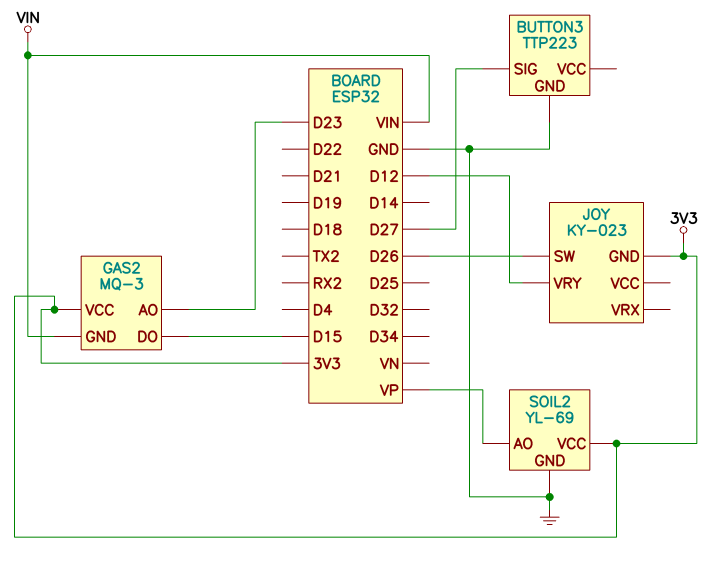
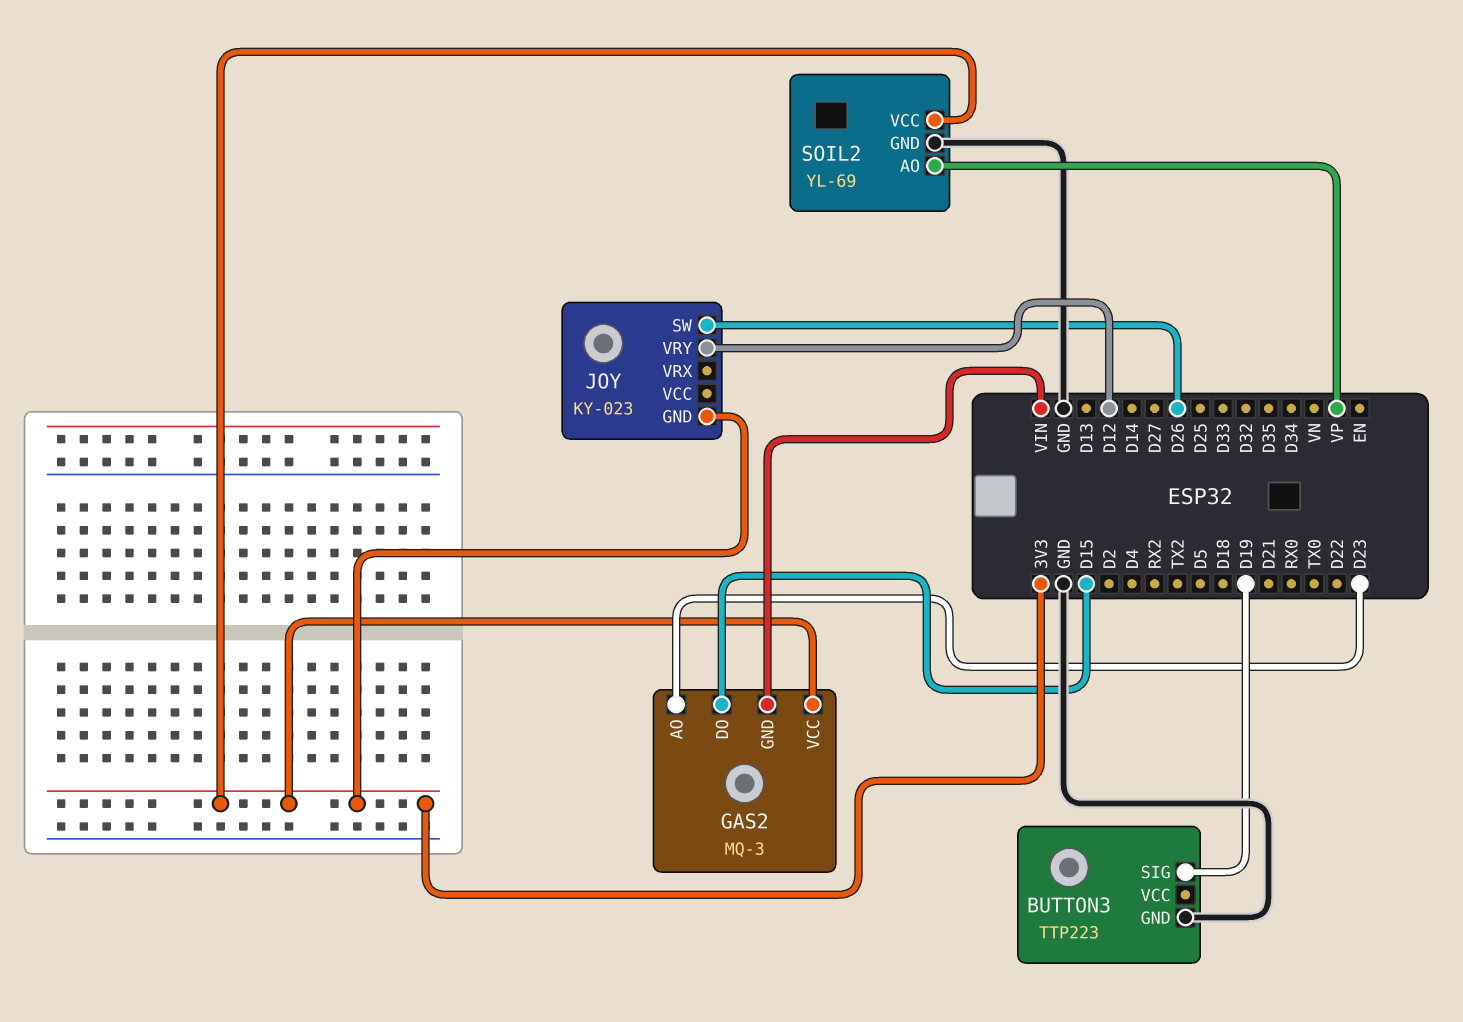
BUTTON3 pin SIG: D27 -> D19

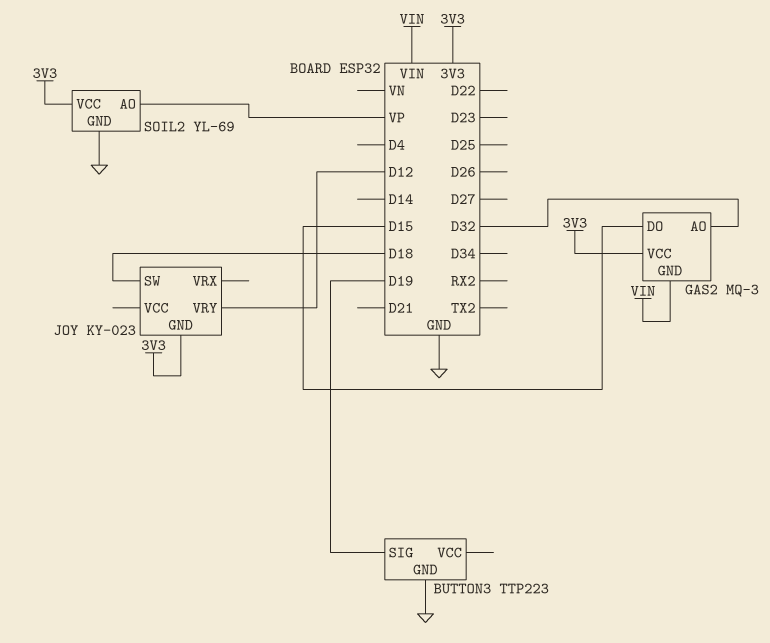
GAS2 pin AO: D23 -> D32
JOY pin SW: D26 -> D18

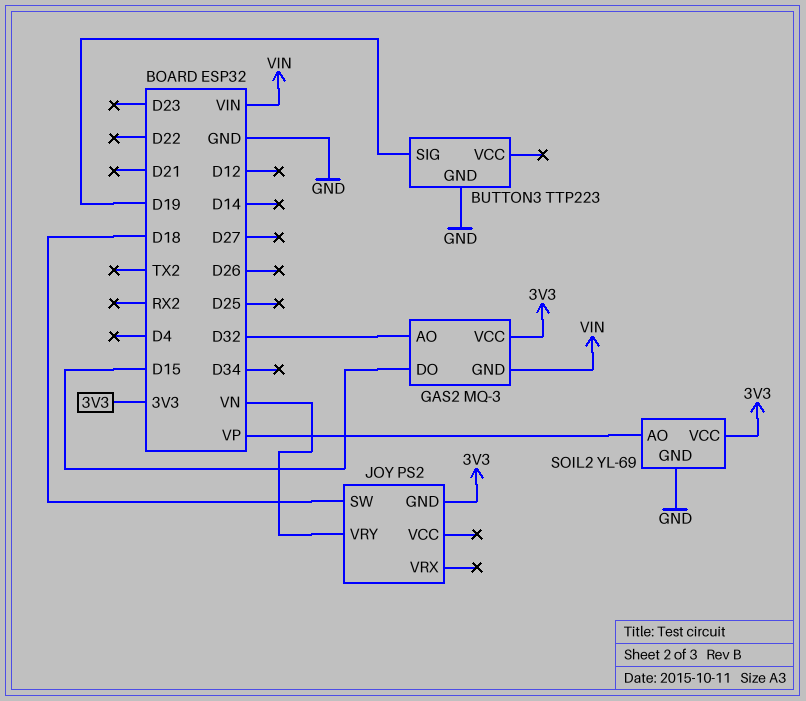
JOY: KY-023 -> PS2
JOY pin VRY: D12 -> VN

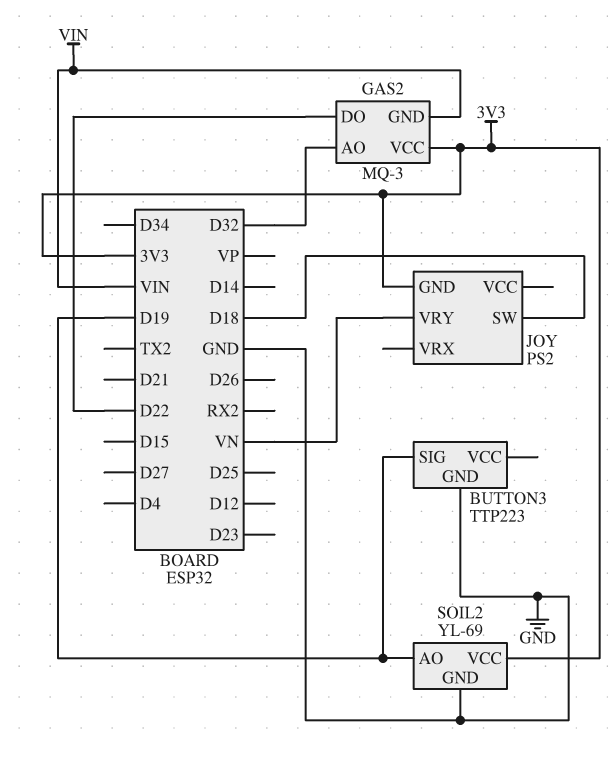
GAS2 pin DO: D15 -> D22
SOIL2 pin AO: VP -> D19

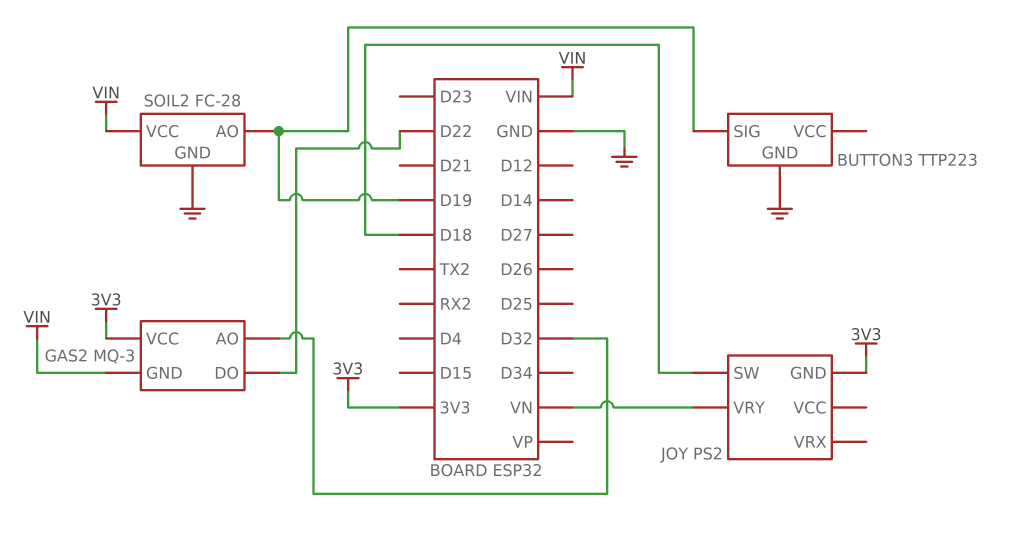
SOIL2: YL-69 -> FC-28
SOIL2 pin VCC: 3V3 -> VIN

